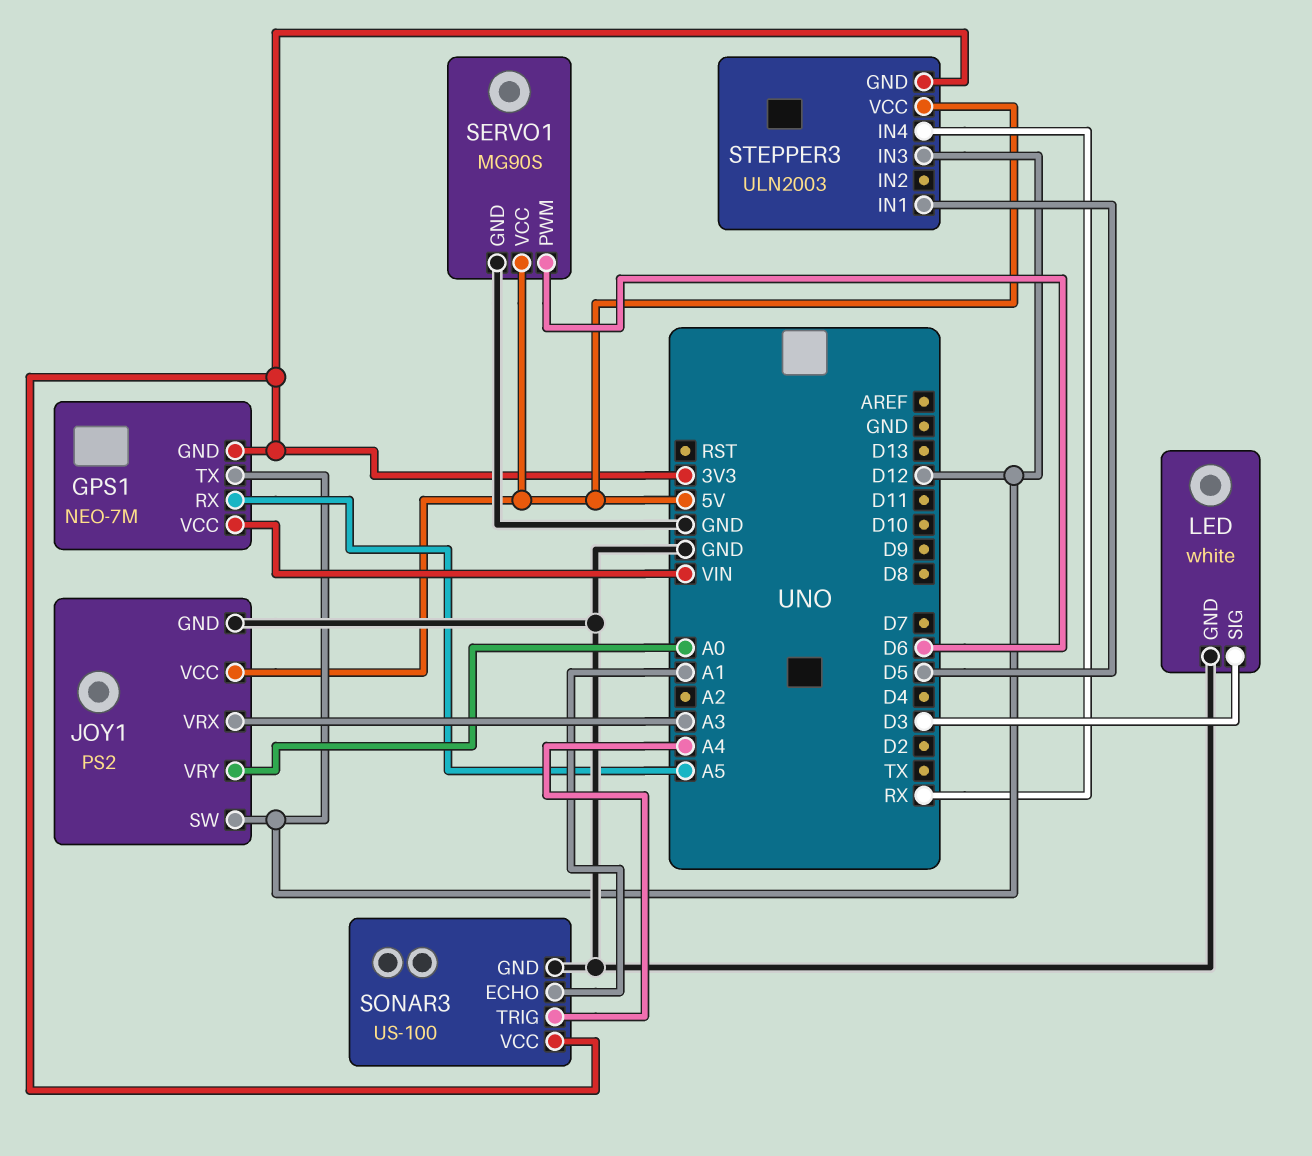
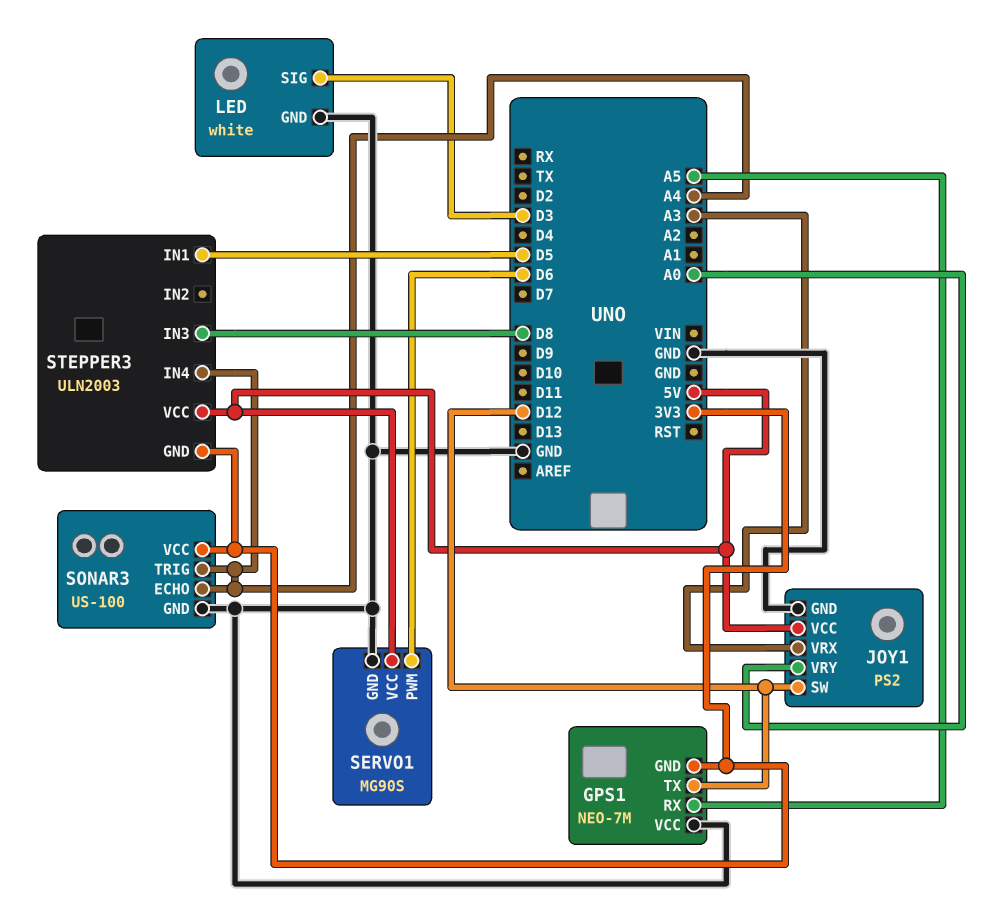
GPS1 pin VCC: VIN -> GND
SONAR3 pin ECHO: A1 -> A4
STEPPER3 pin IN3: D12 -> D8
STEPPER3 pin IN4: RX -> A4

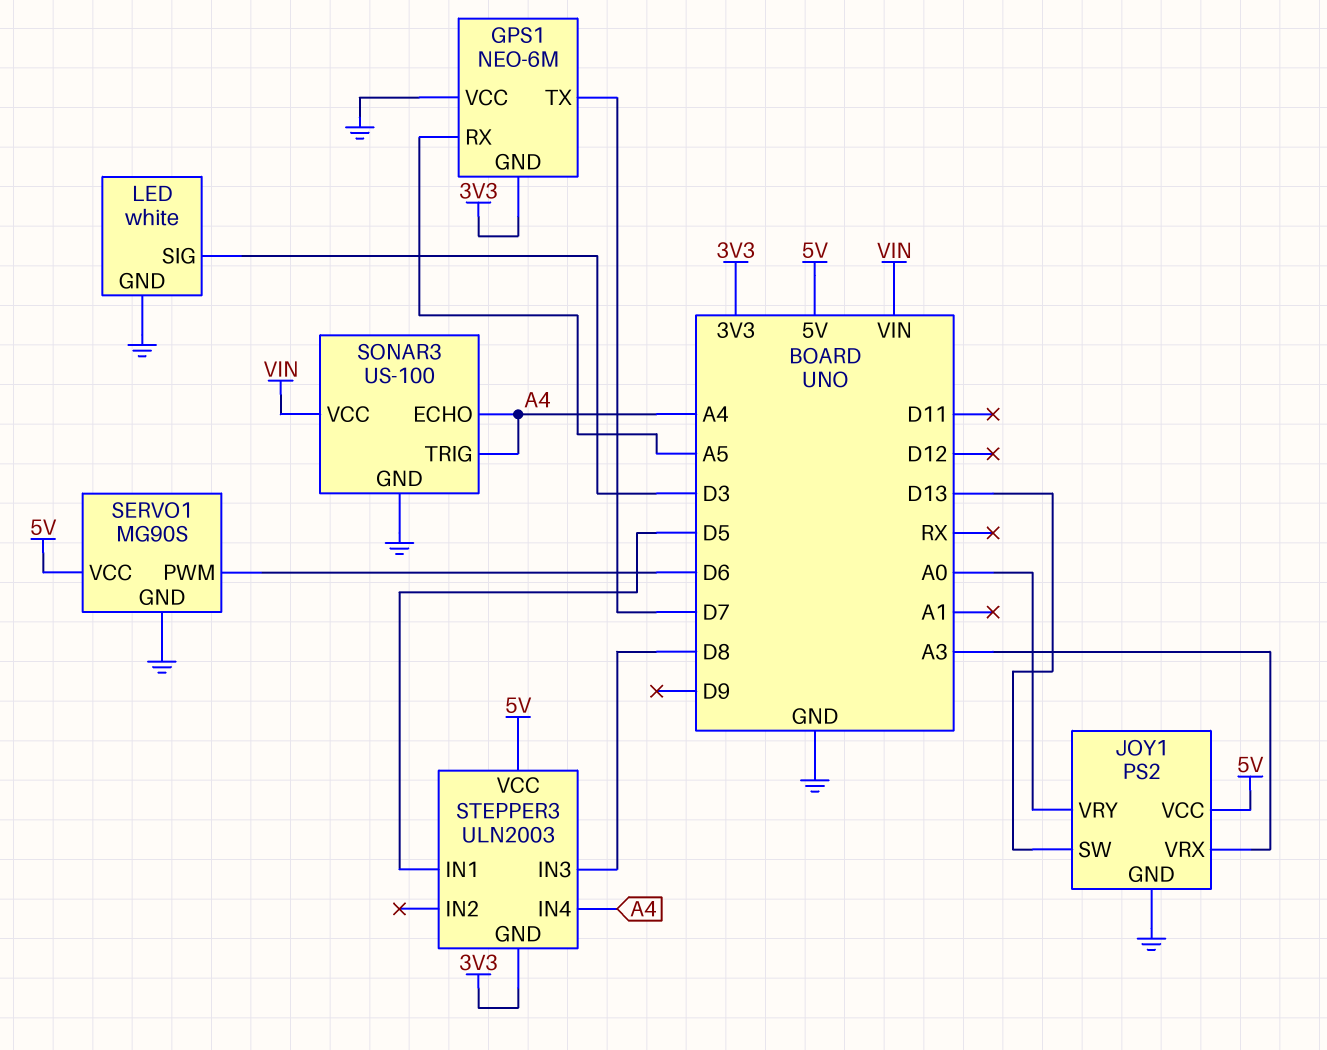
GPS1: NEO-7M -> NEO-6M
GPS1 pin TX: D12 -> D7
JOY1 pin SW: D12 -> D13
SONAR3 pin VCC: 3V3 -> VIN

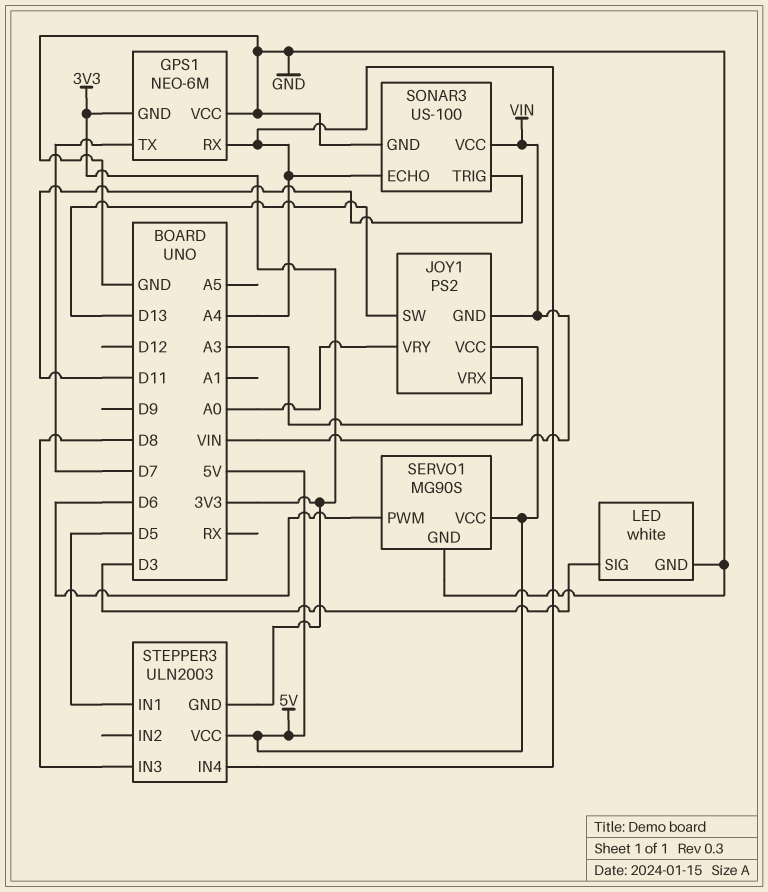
GPS1 pin RX: A5 -> A4
JOY1 pin GND: GND -> VIN
SONAR3 pin TRIG: A4 -> D11

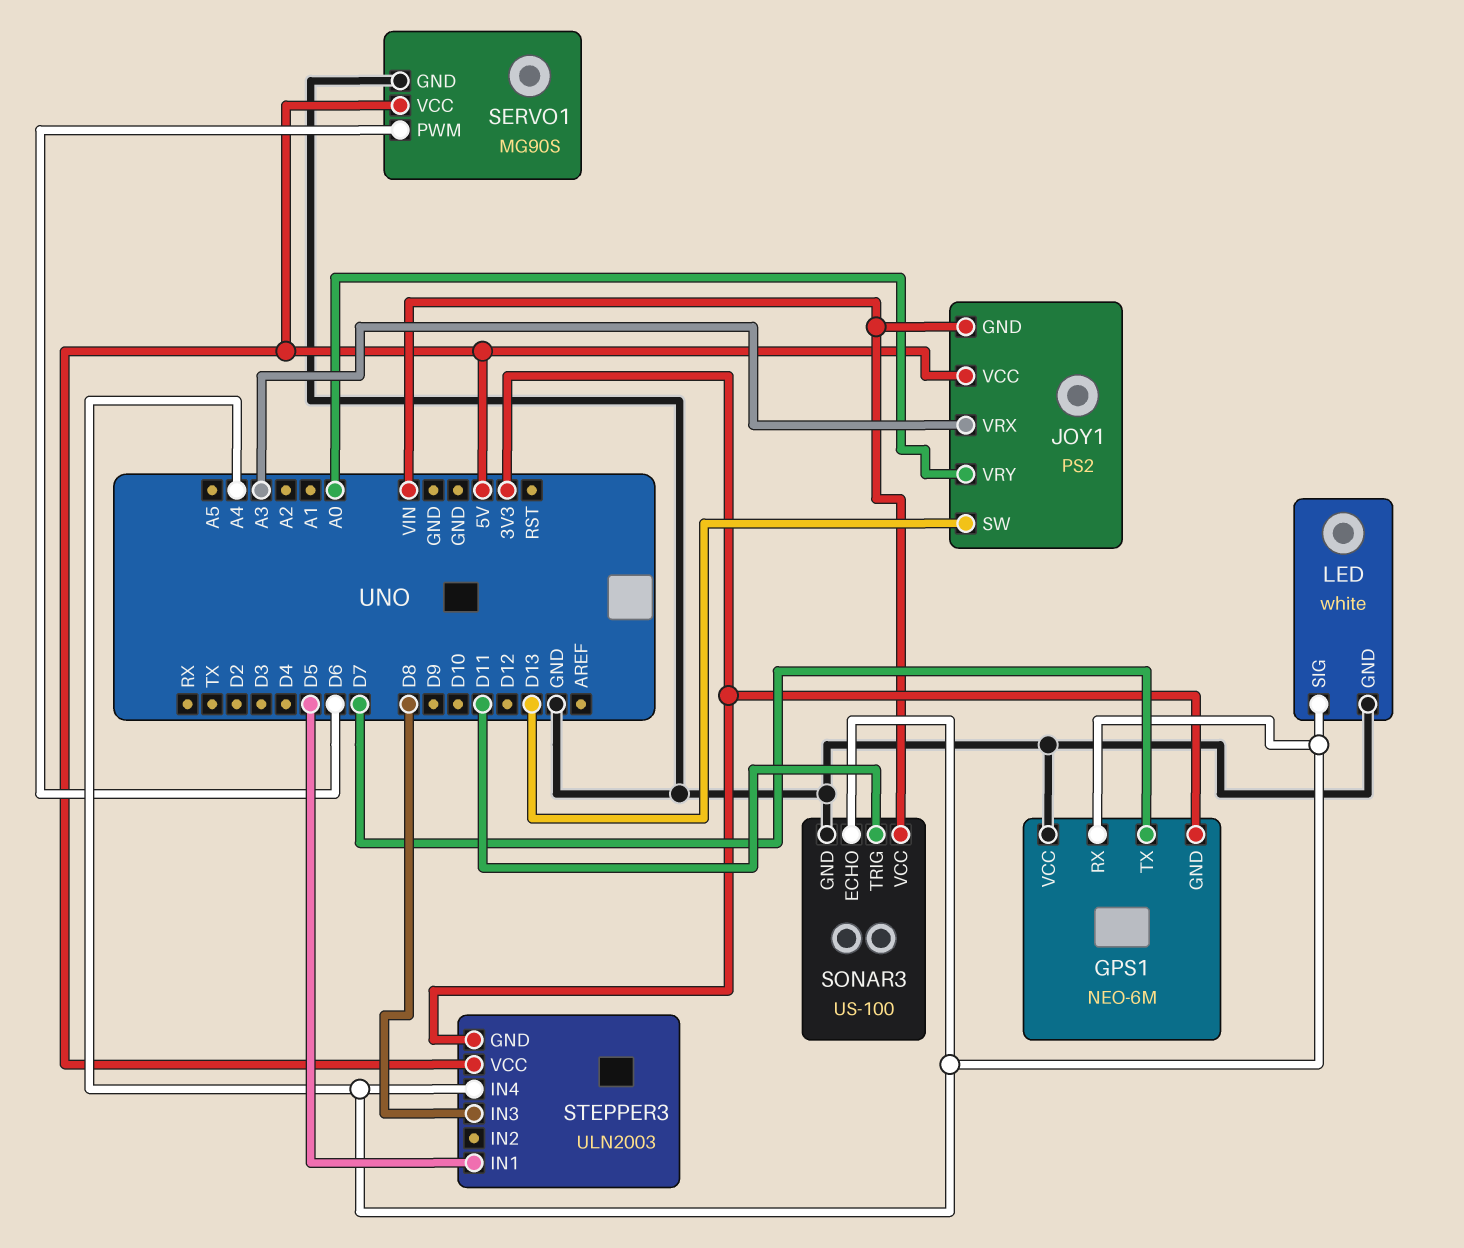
LED pin SIG: D3 -> A4

